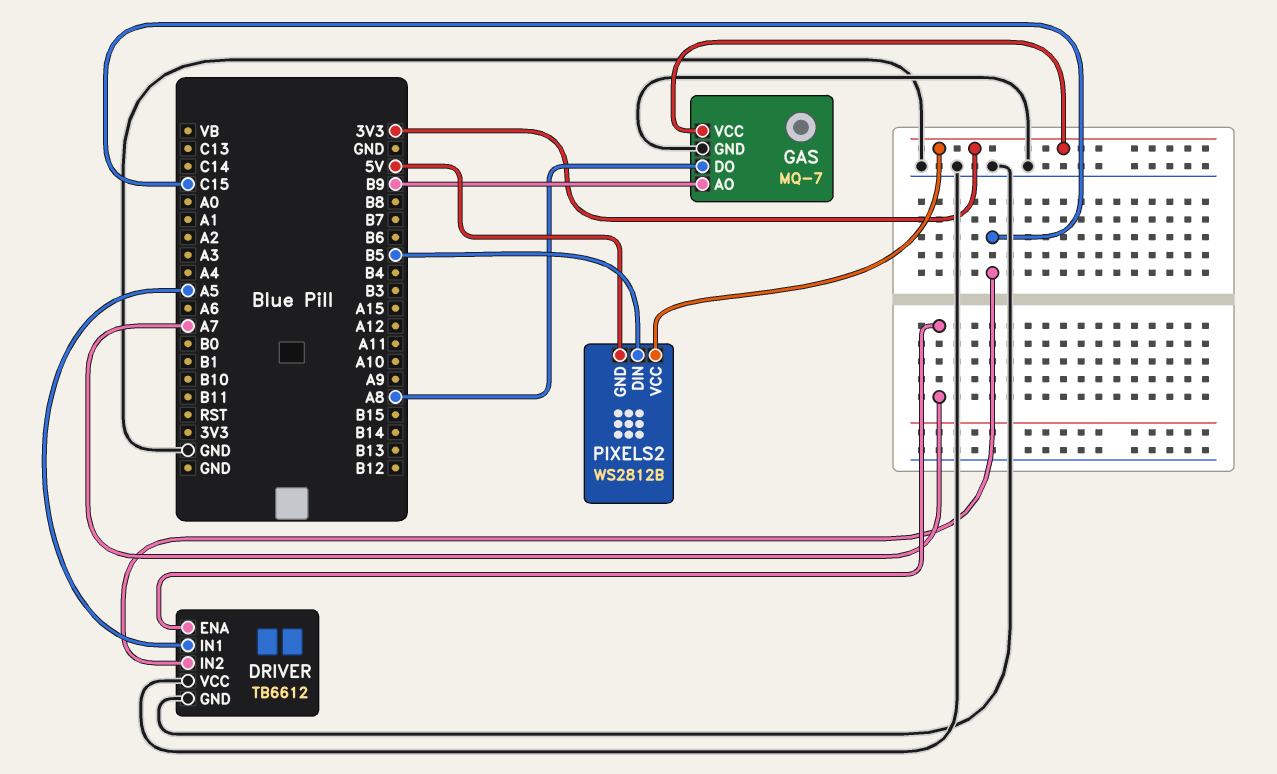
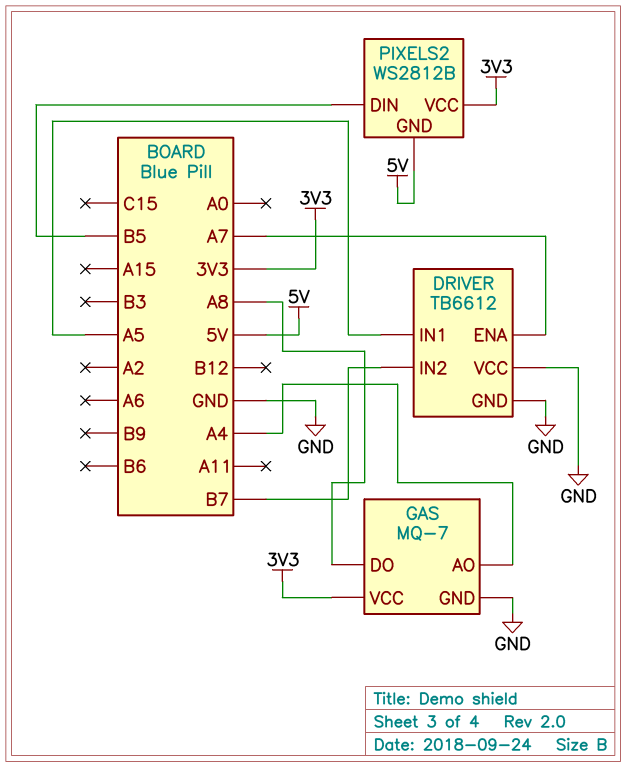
DRIVER pin IN2: C15 -> B7
GAS pin AO: B9 -> A4

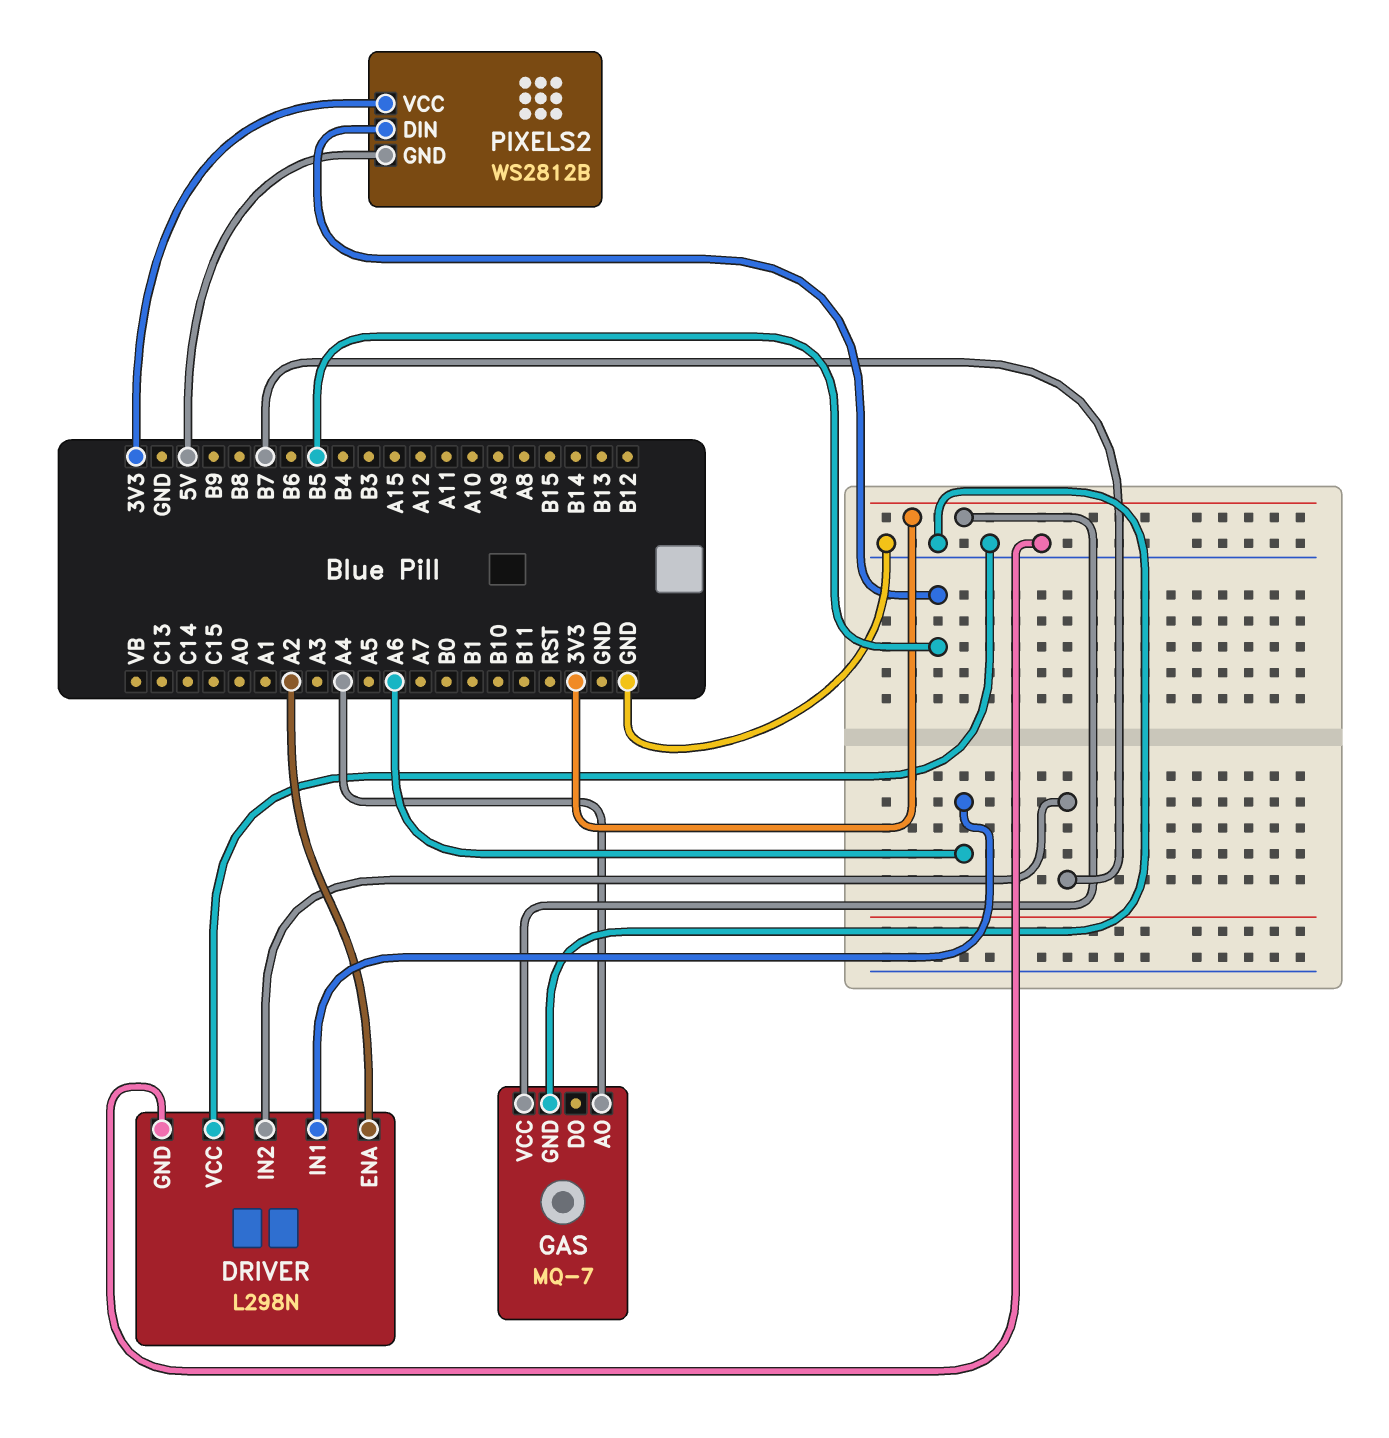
DRIVER: TB6612 -> L298N
DRIVER pin ENA: A7 -> A2
DRIVER pin IN1: A5 -> A6
GAS pin DO: A8 -> none

